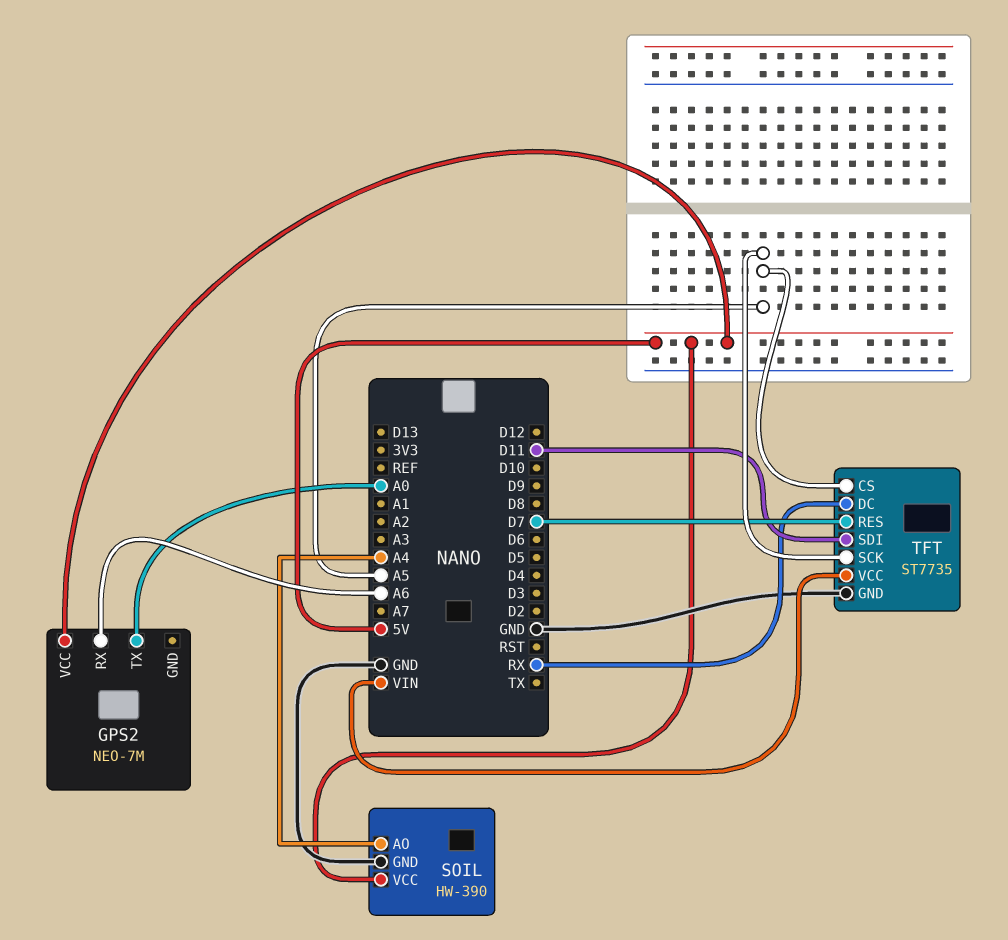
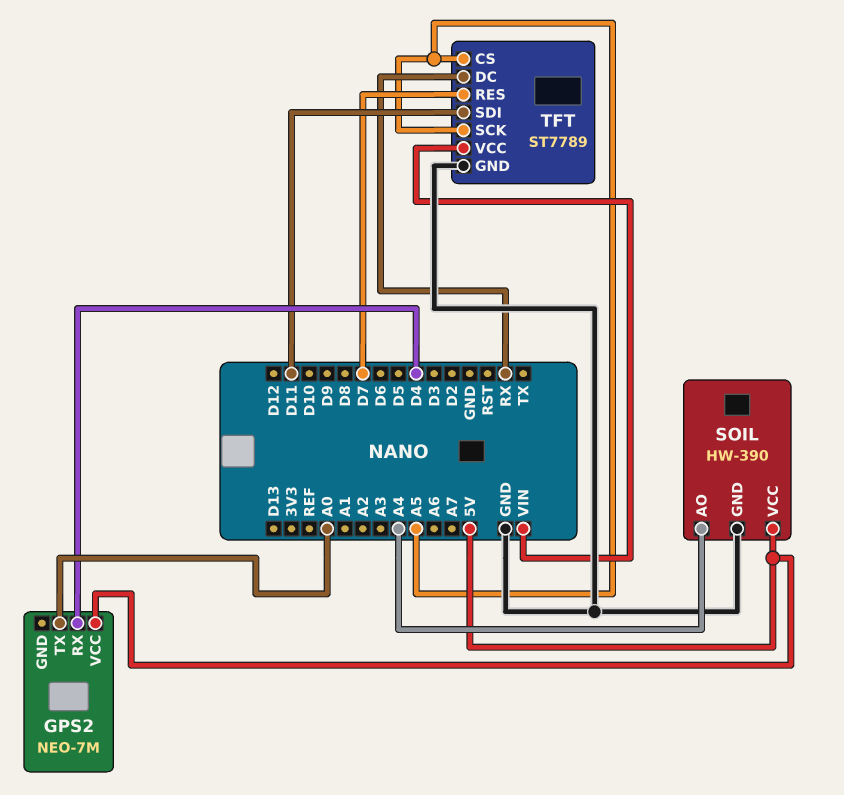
GPS2 pin RX: A6 -> D4
TFT: ST7735 -> ST7789

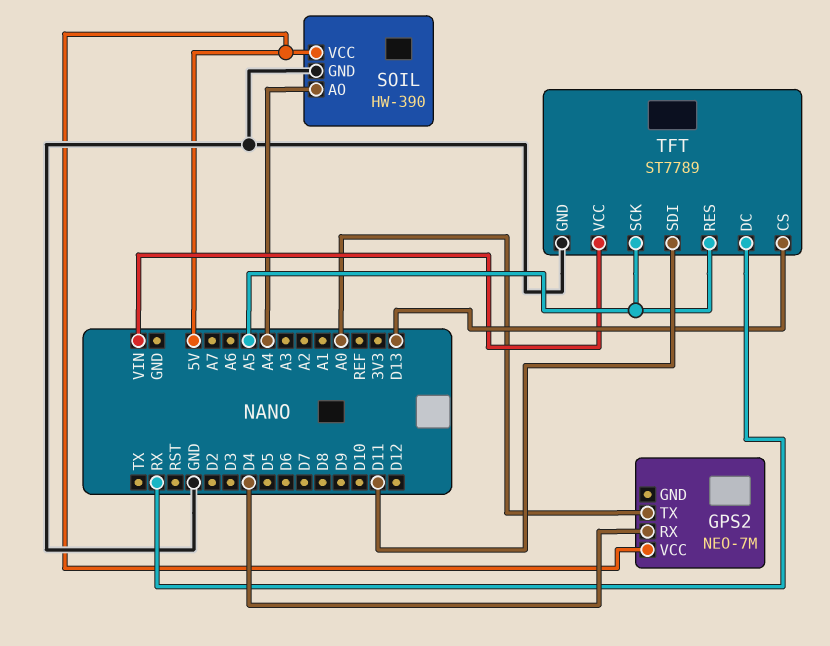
TFT pin CS: A5 -> D13
TFT pin RES: D7 -> A5

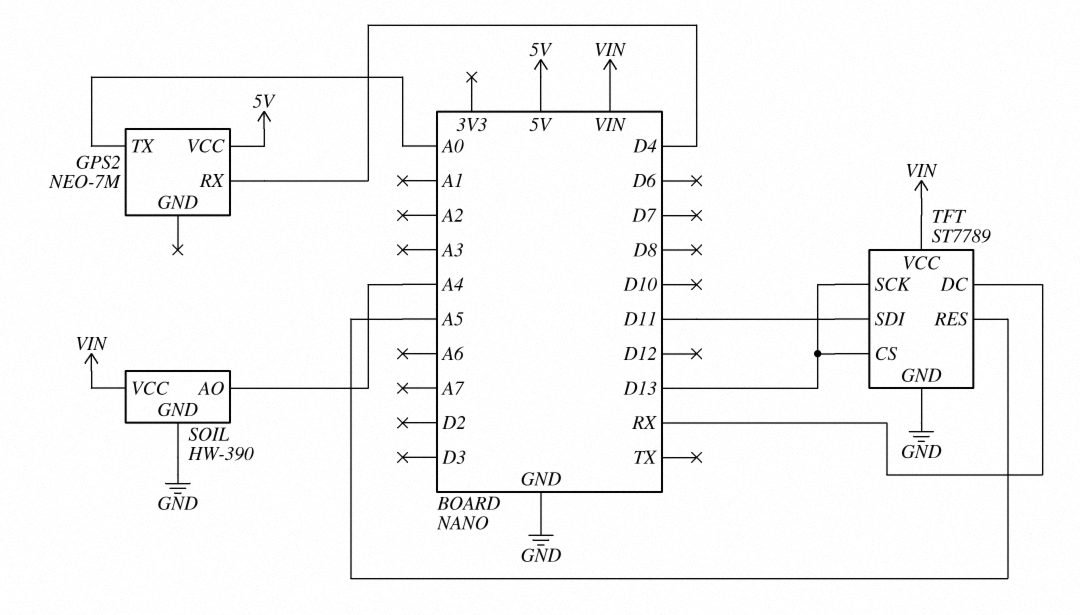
SOIL pin VCC: 5V -> VIN
TFT pin SCK: A5 -> D13

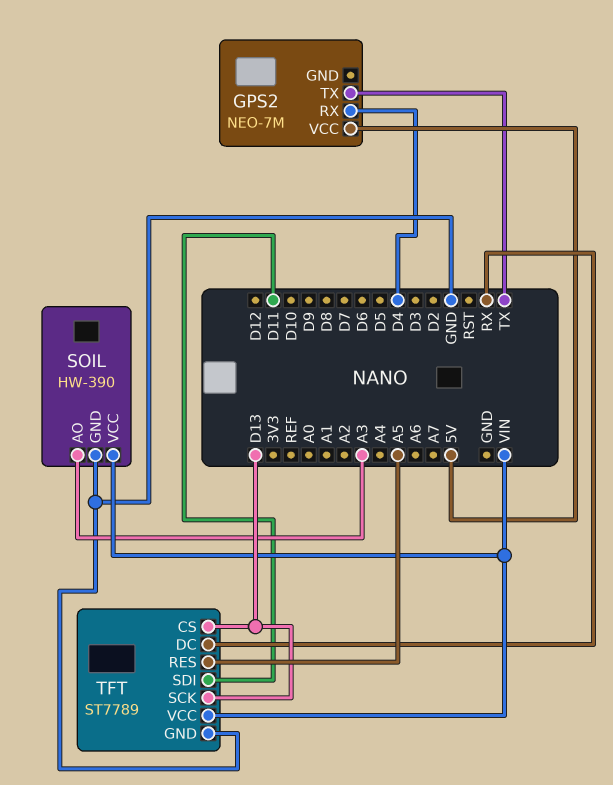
GPS2 pin TX: A0 -> TX
SOIL pin AO: A4 -> A3

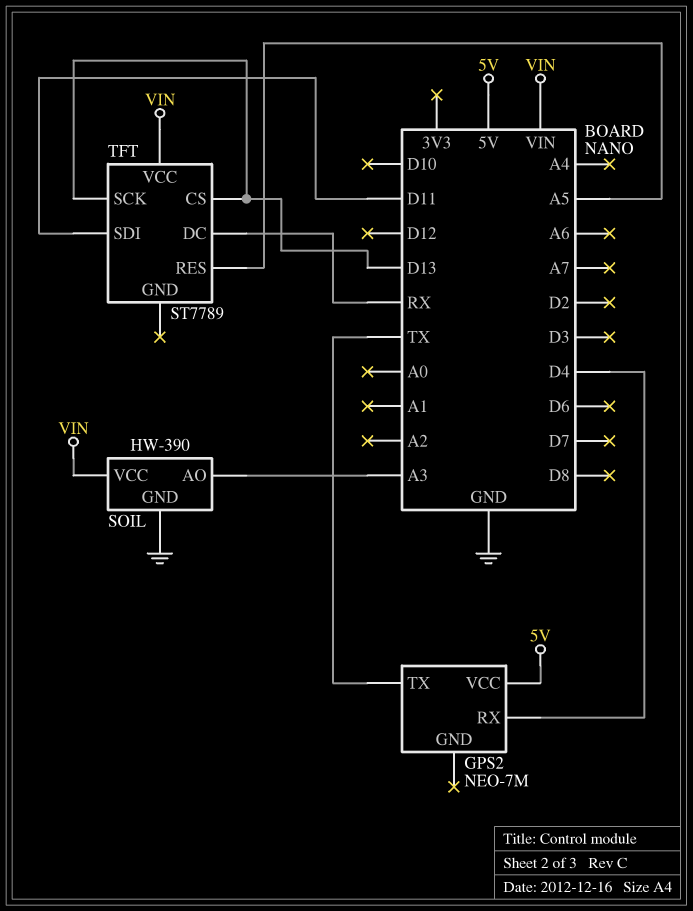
TFT pin GND: GND -> none

